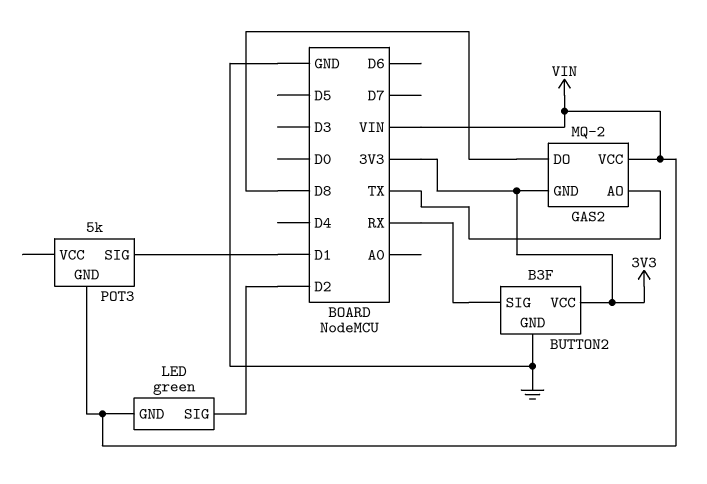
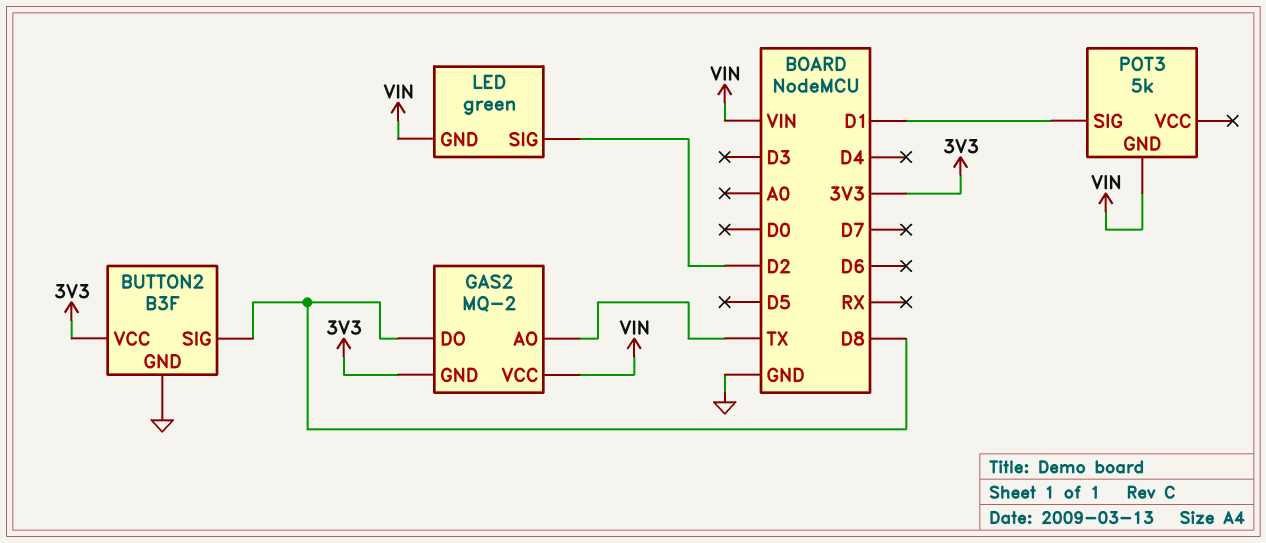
BUTTON2 pin SIG: RX -> D8

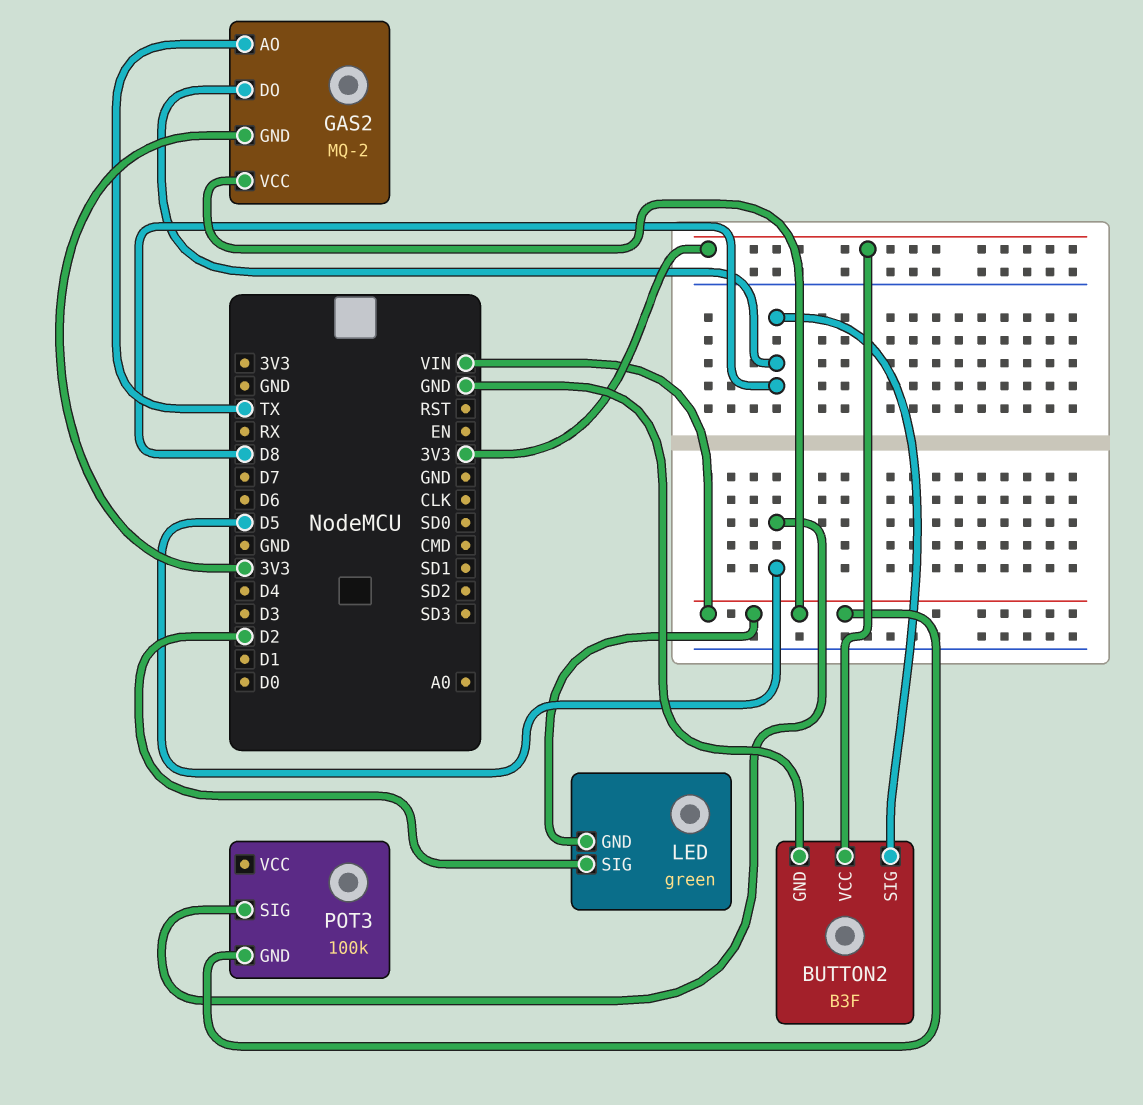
POT3: 5k -> 100k
POT3 pin SIG: D1 -> D5

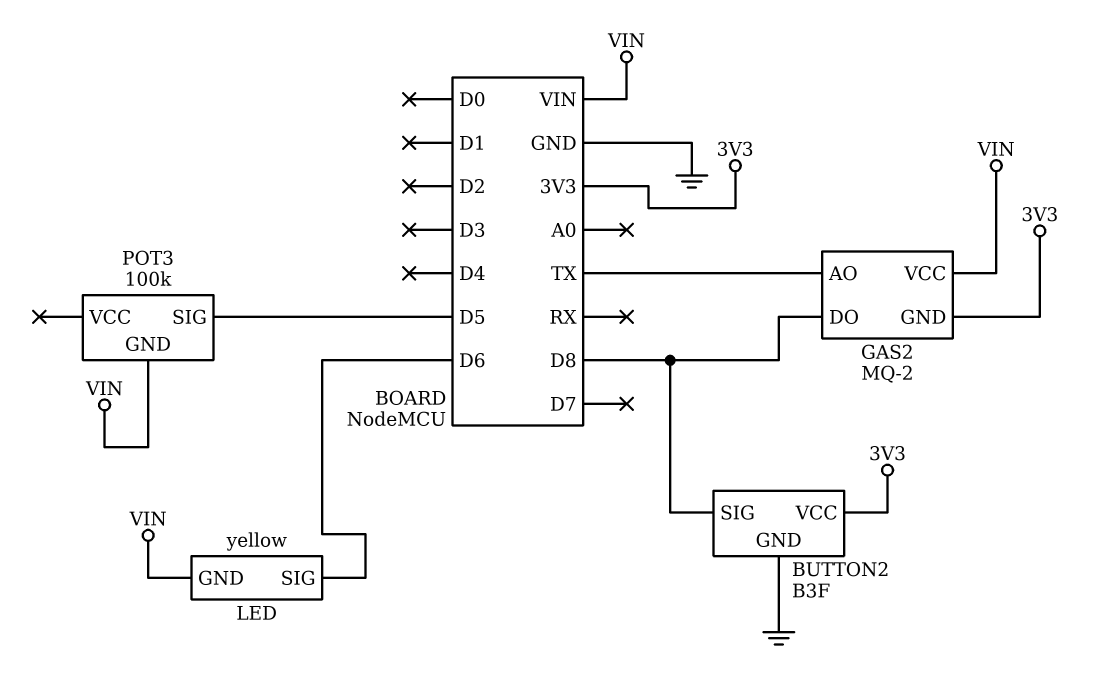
LED: green -> yellow
LED pin SIG: D2 -> D6

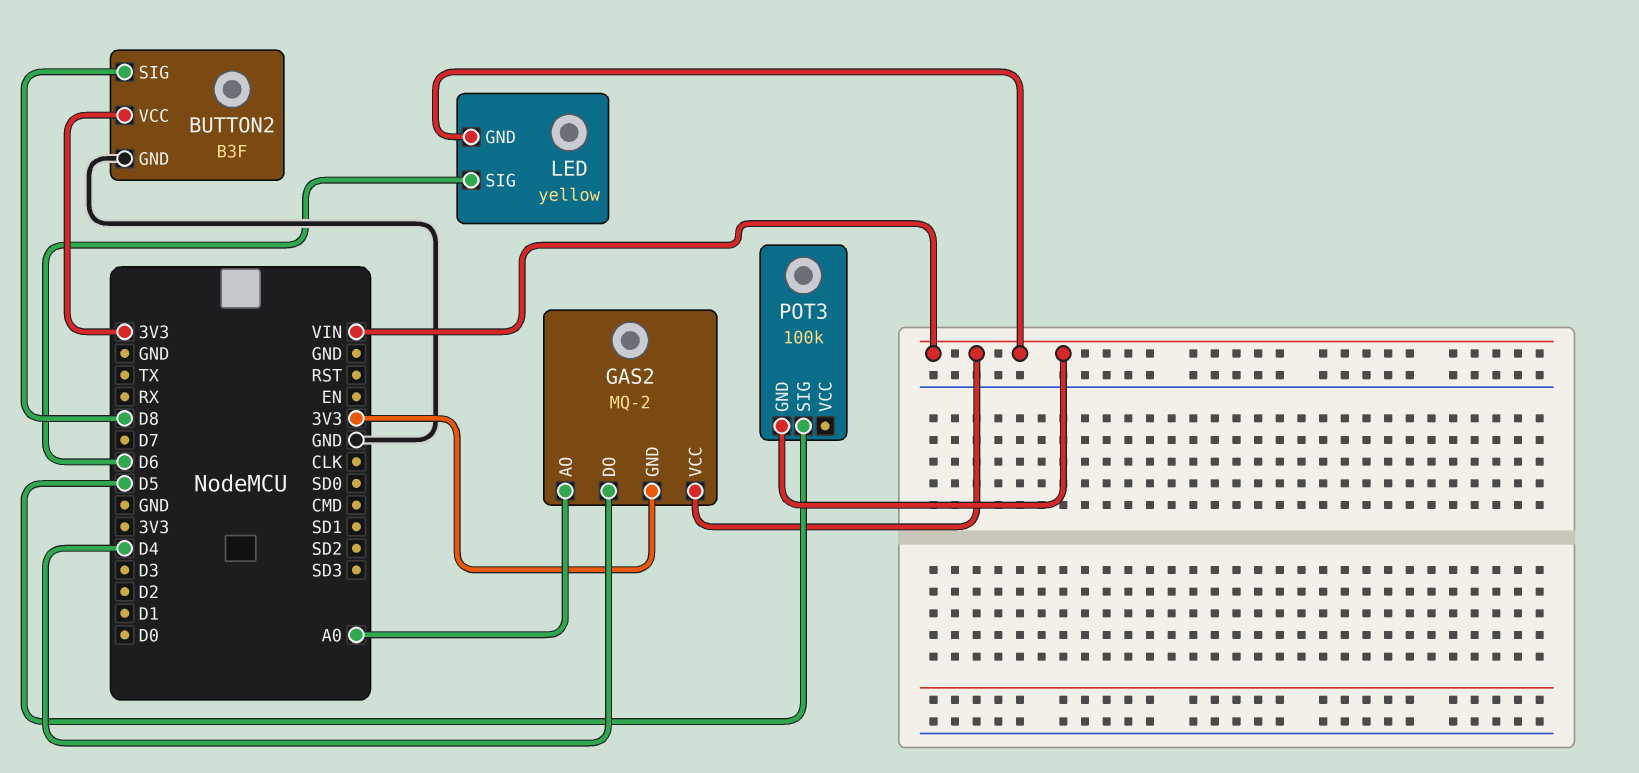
GAS2 pin AO: TX -> A0
GAS2 pin DO: D8 -> D4

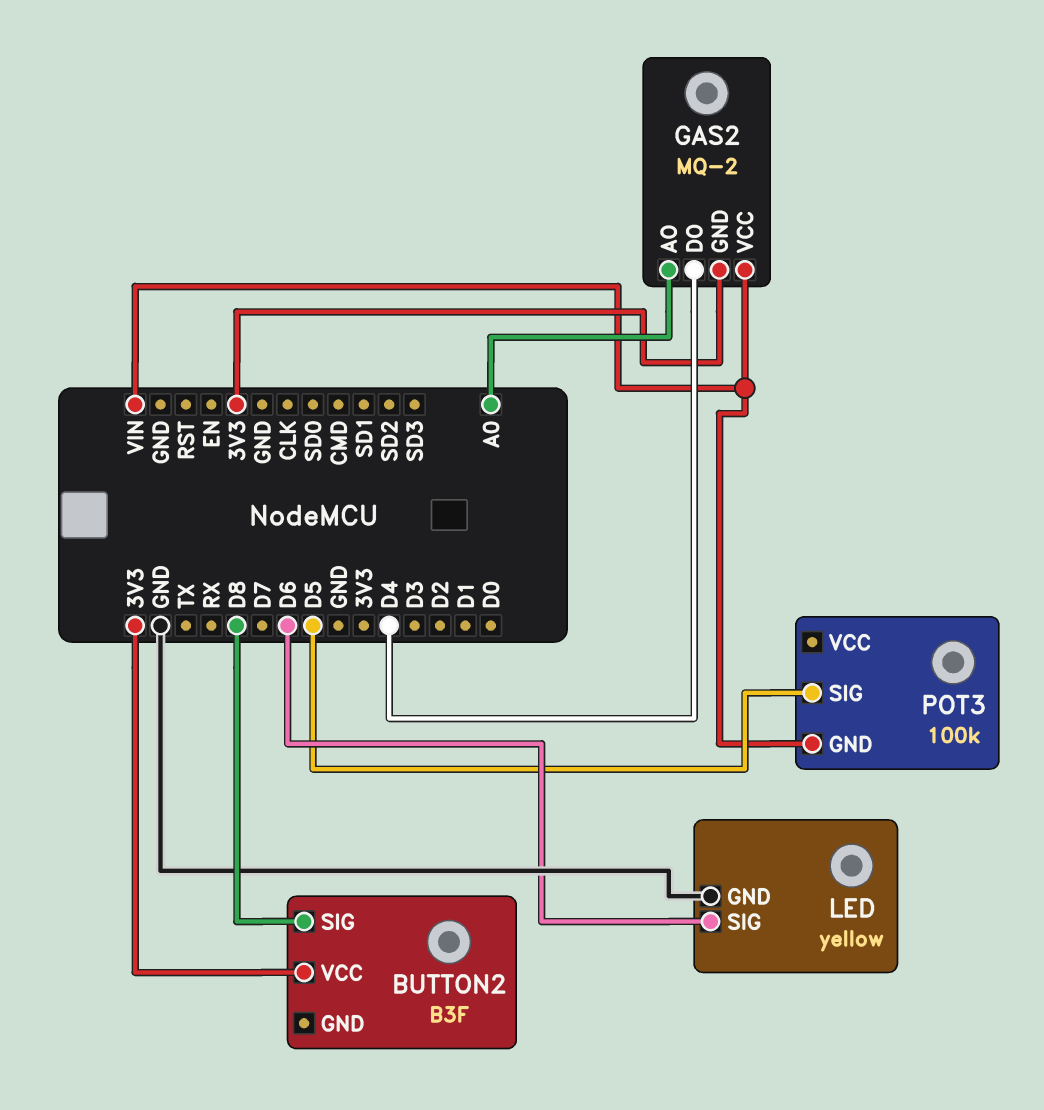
BUTTON2 pin GND: GND -> none
LED pin GND: VIN -> GND

